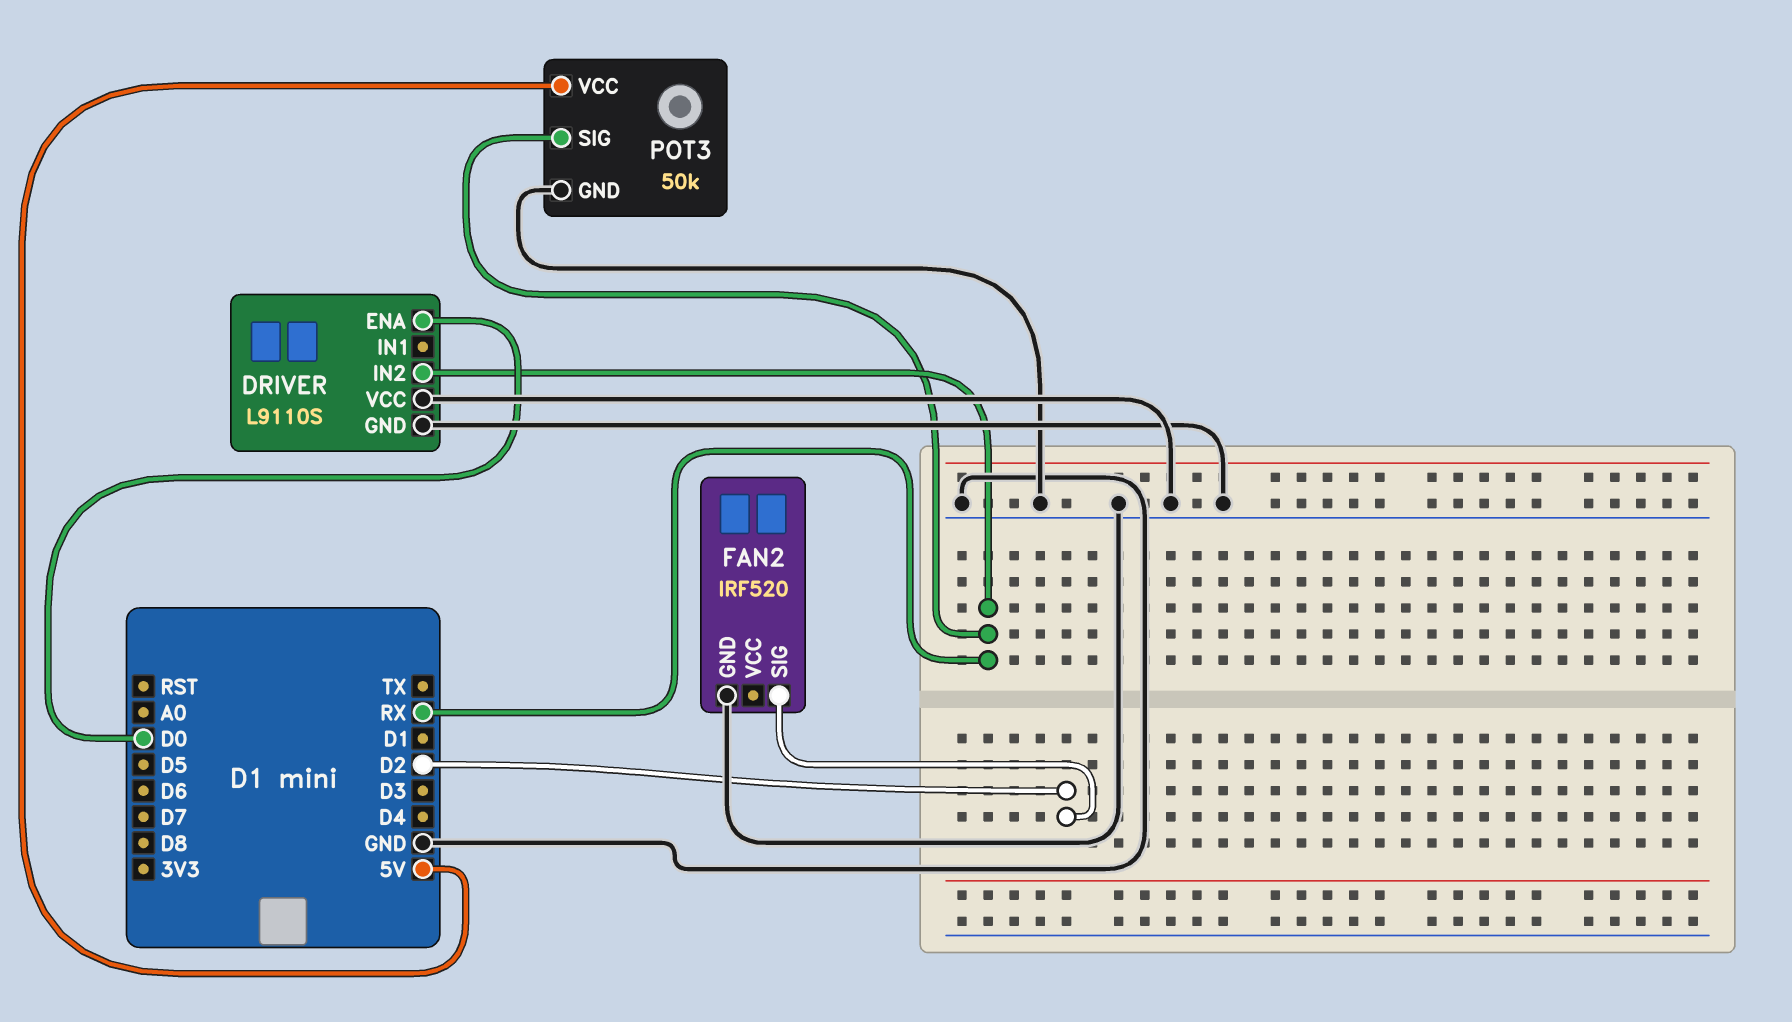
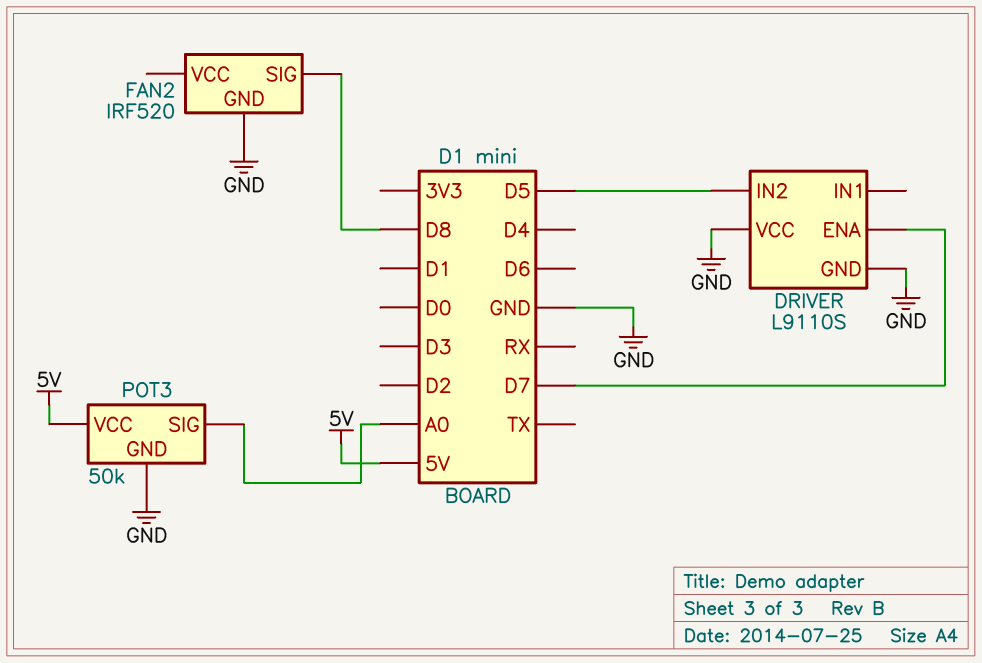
DRIVER pin ENA: D0 -> D7
DRIVER pin IN2: RX -> D5
FAN2 pin SIG: D2 -> D8
POT3 pin SIG: RX -> A0

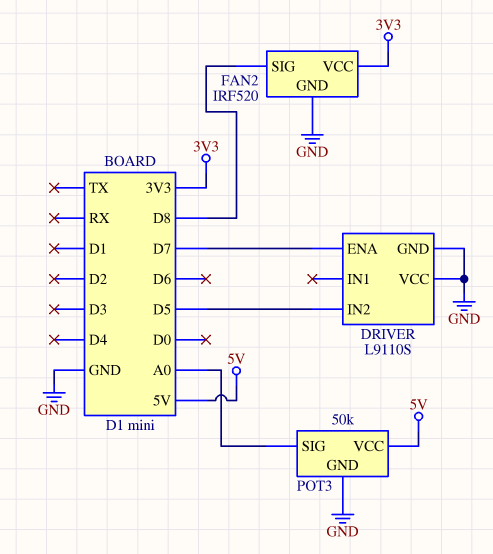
FAN2 pin VCC: none -> 3V3

